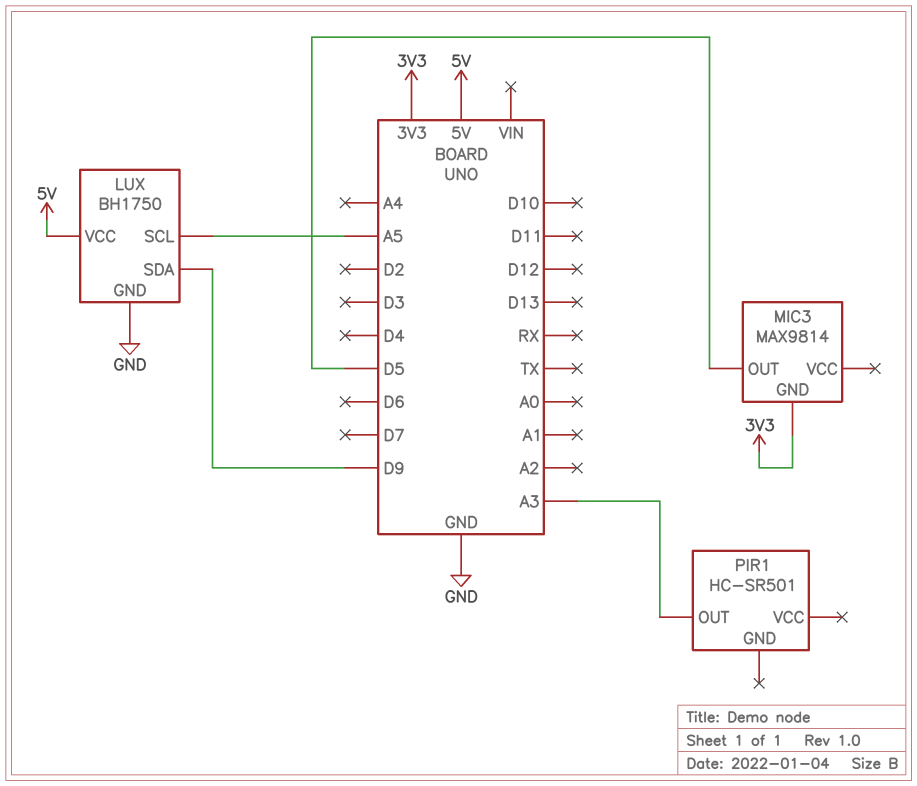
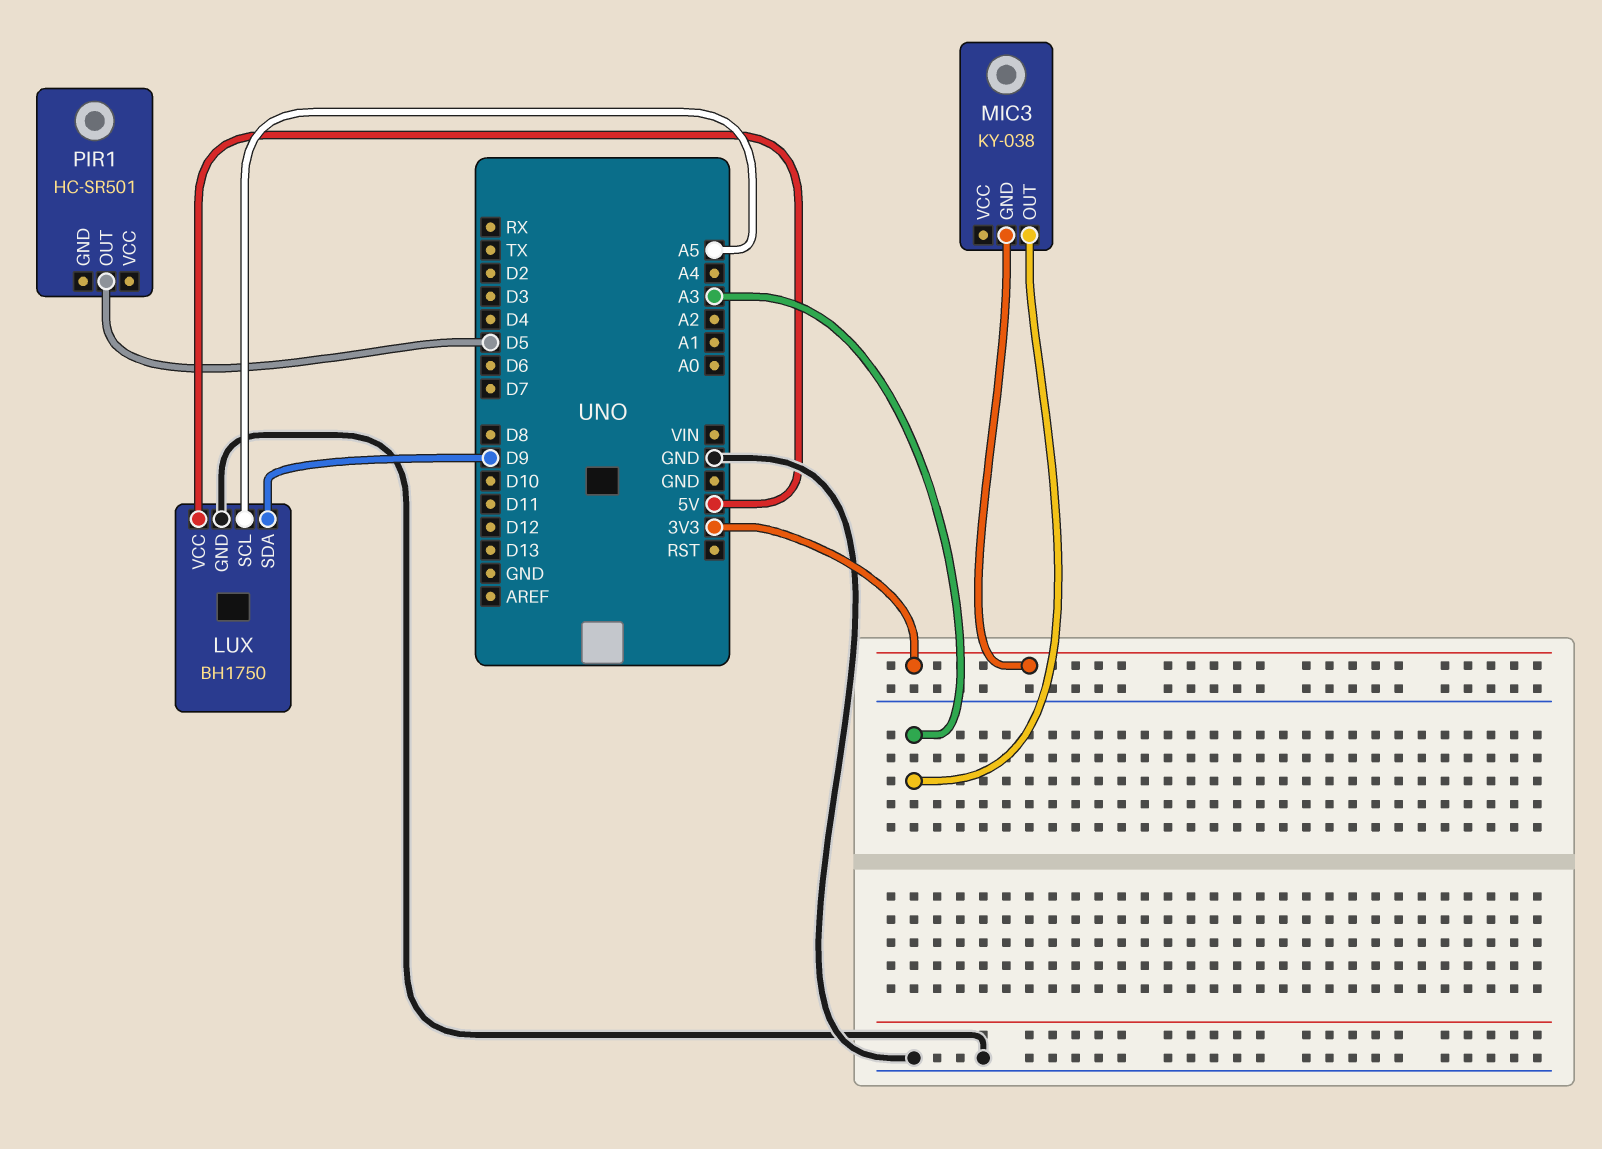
MIC3: MAX9814 -> KY-038
MIC3 pin OUT: D5 -> A3
PIR1 pin OUT: A3 -> D5

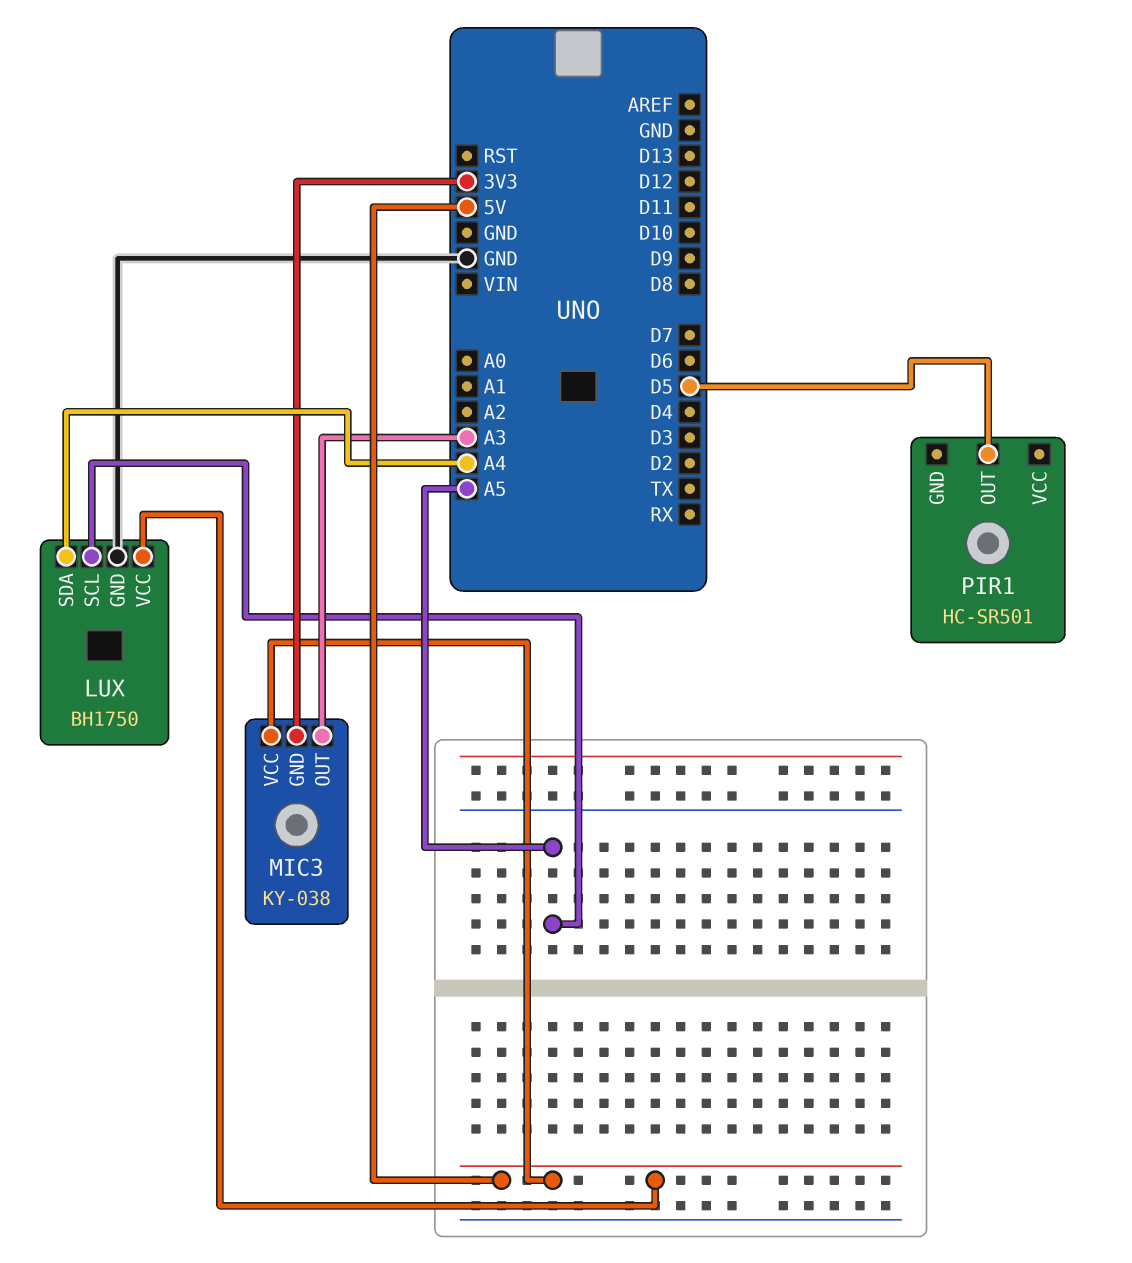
LUX pin SDA: D9 -> A4
MIC3 pin VCC: none -> 5V

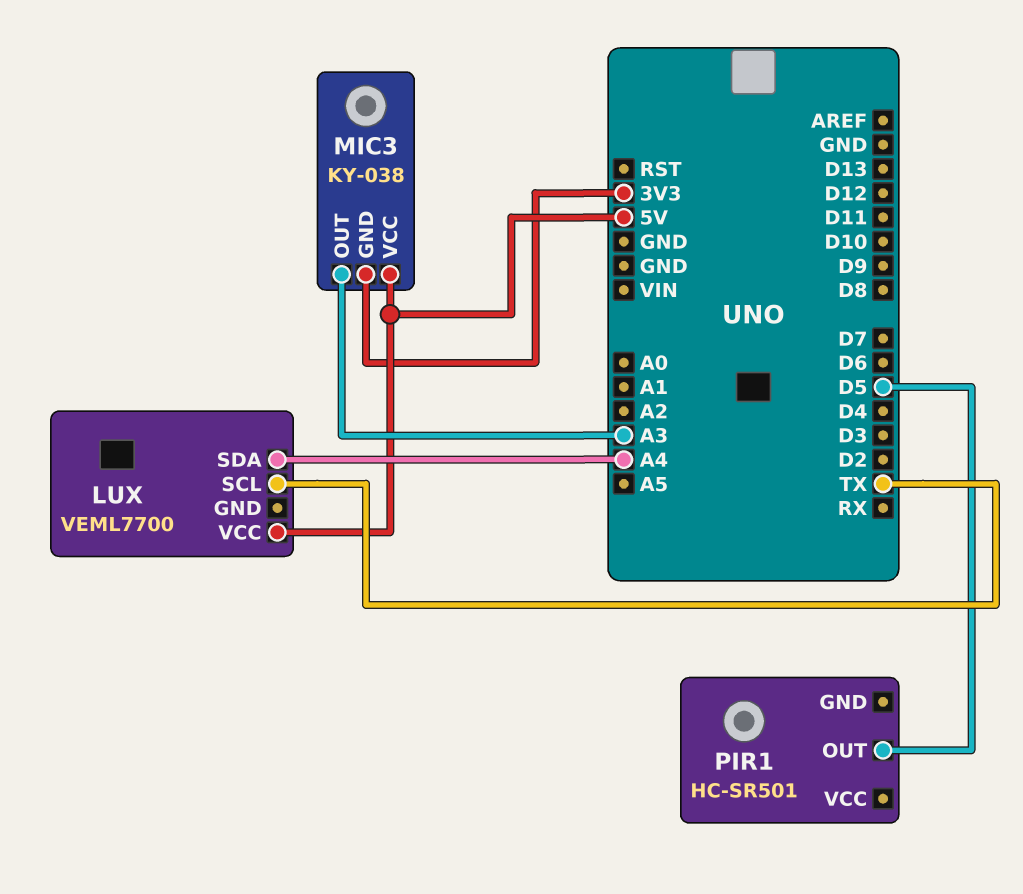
LUX: BH1750 -> VEML7700
LUX pin GND: GND -> none
LUX pin SCL: A5 -> TX

